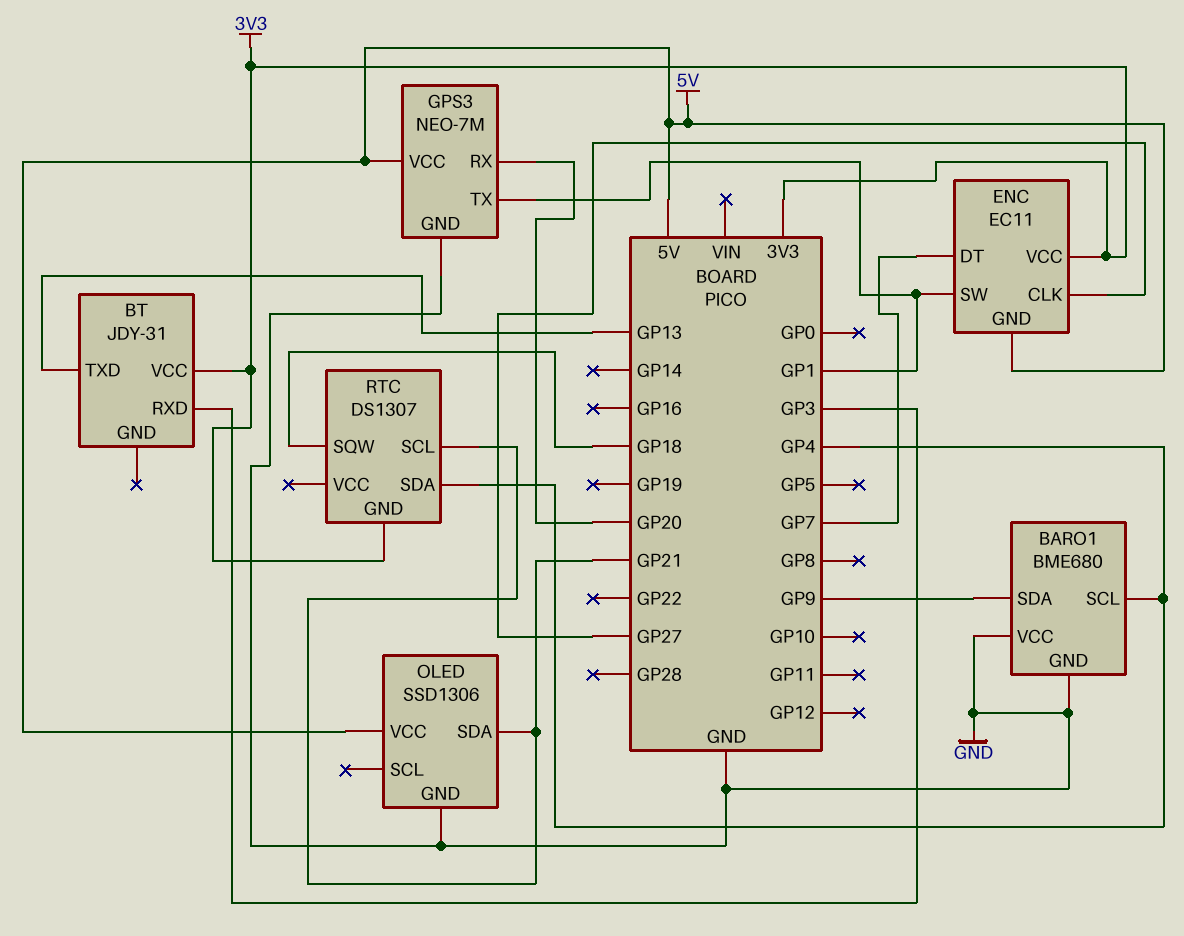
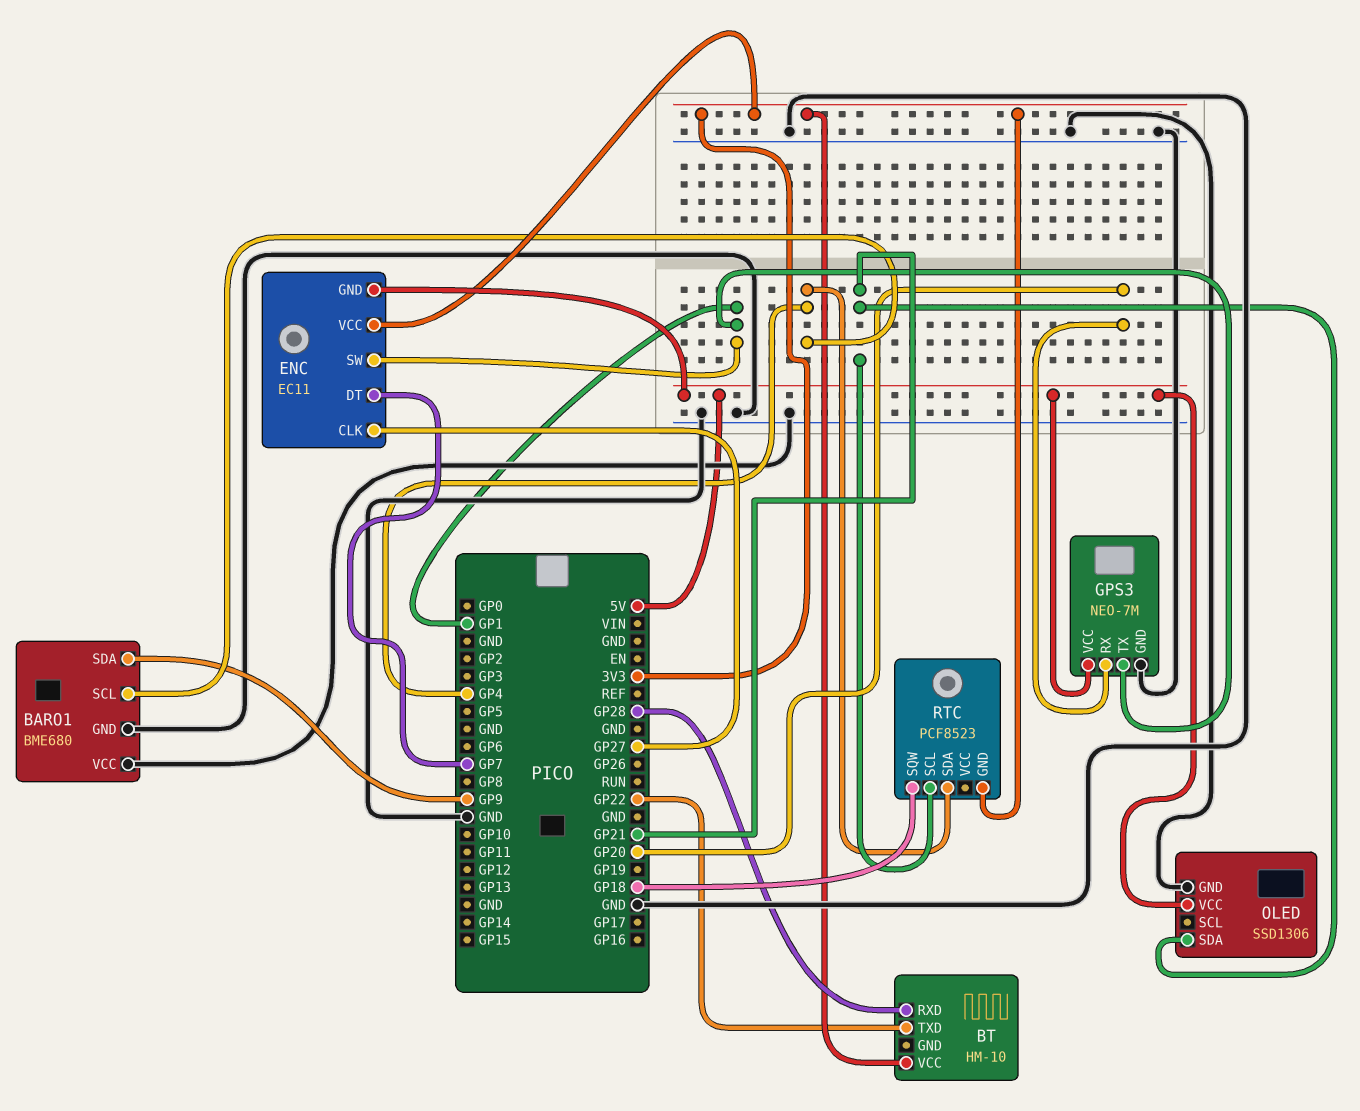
BT: JDY-31 -> HM-10
BT pin RXD: GP3 -> GP28
BT pin TXD: GP13 -> GP22
RTC: DS1307 -> PCF8523

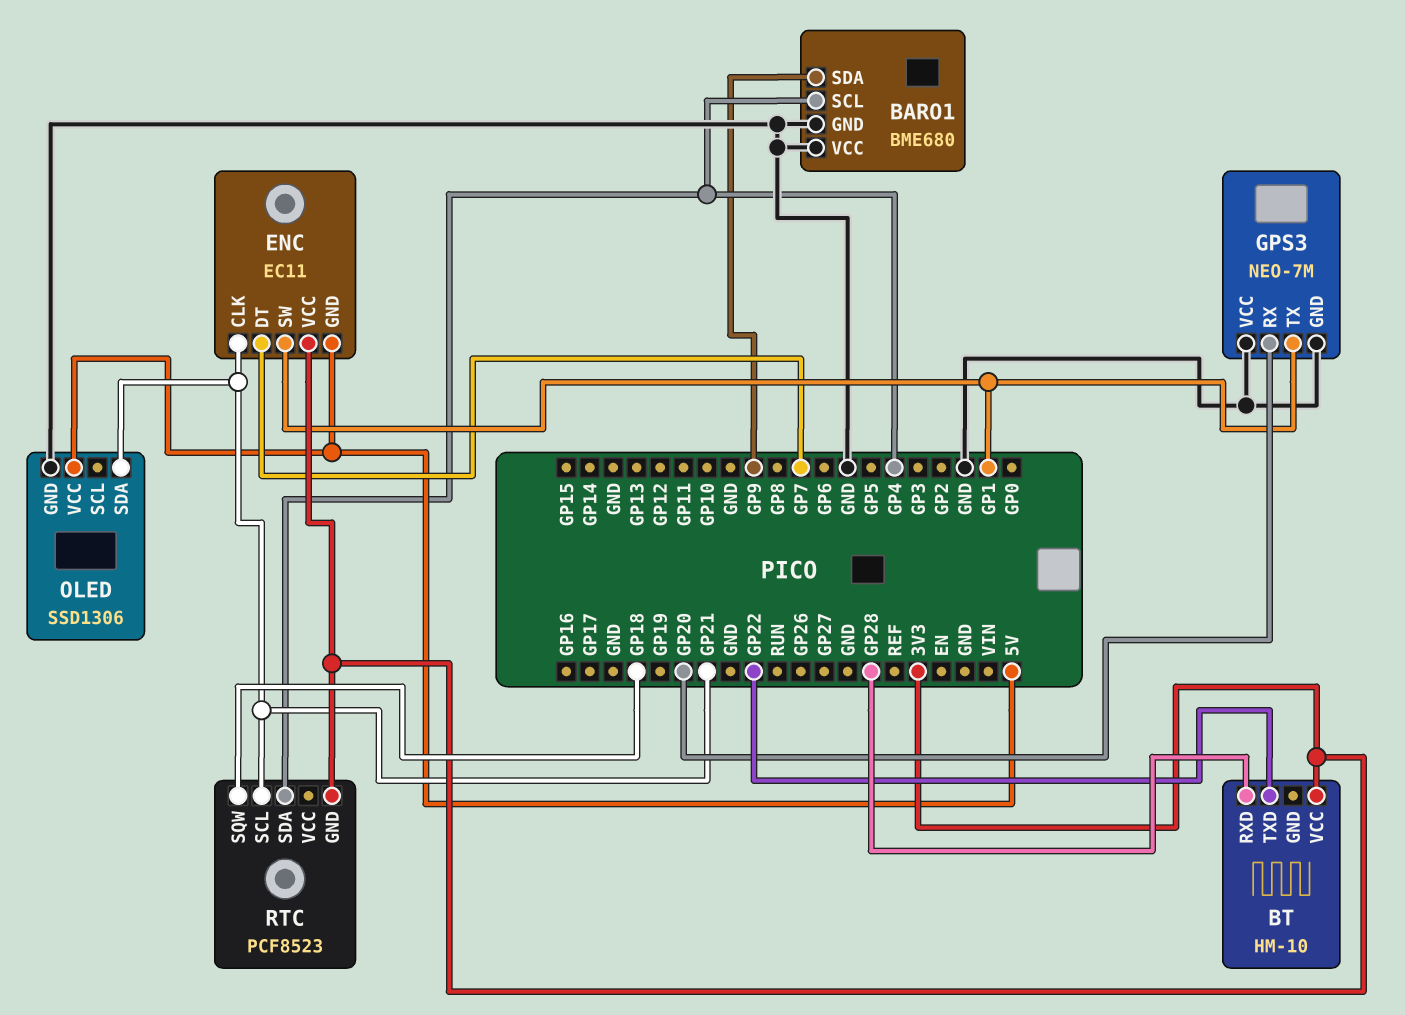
ENC pin CLK: GP27 -> GP21
GPS3 pin VCC: 5V -> GND

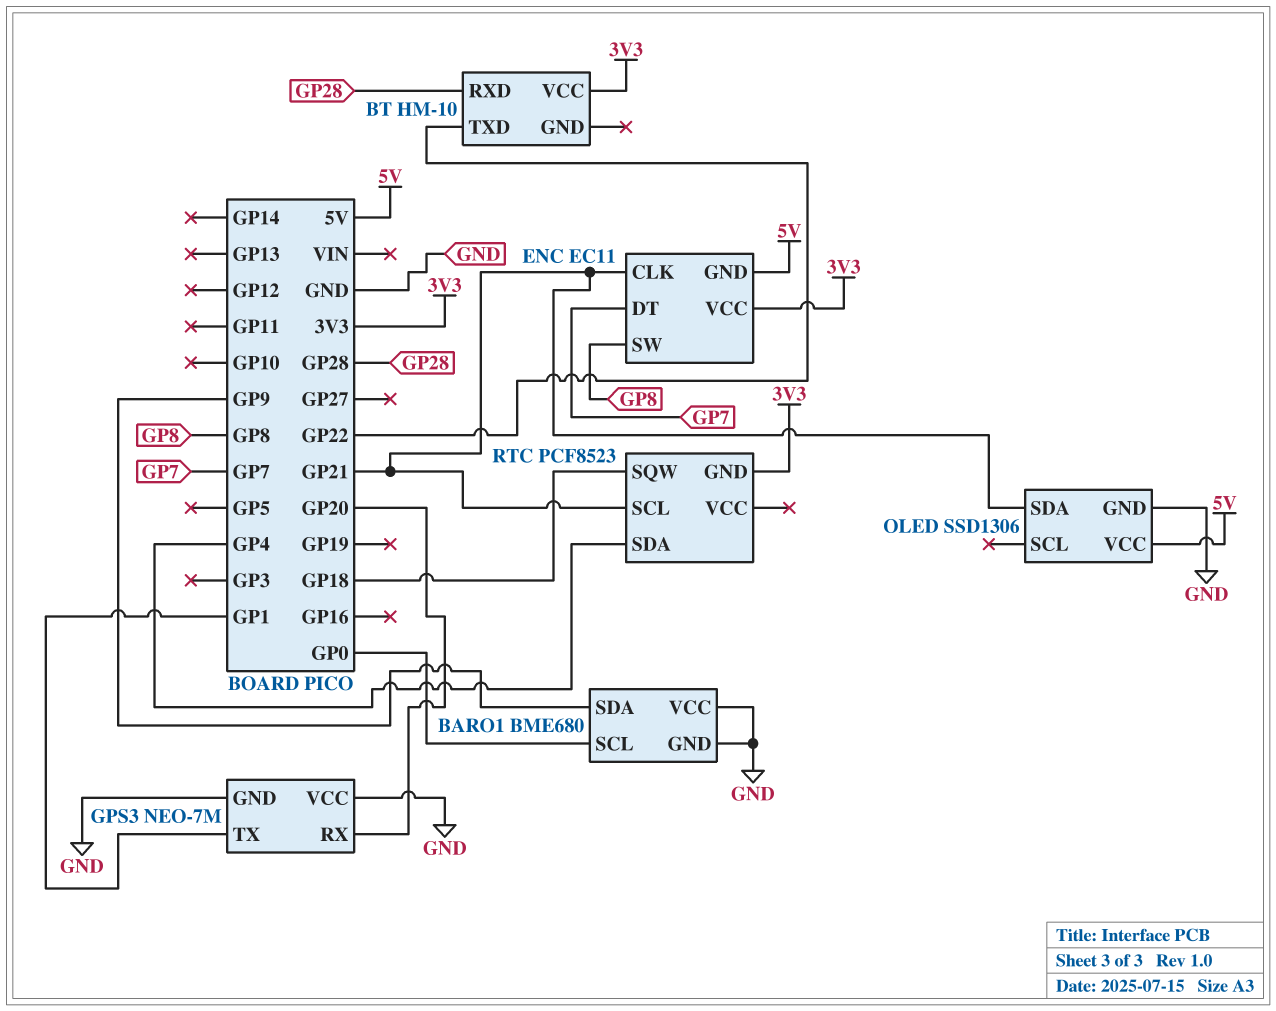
BARO1 pin SCL: GP4 -> GP0
ENC pin SW: GP1 -> GP8

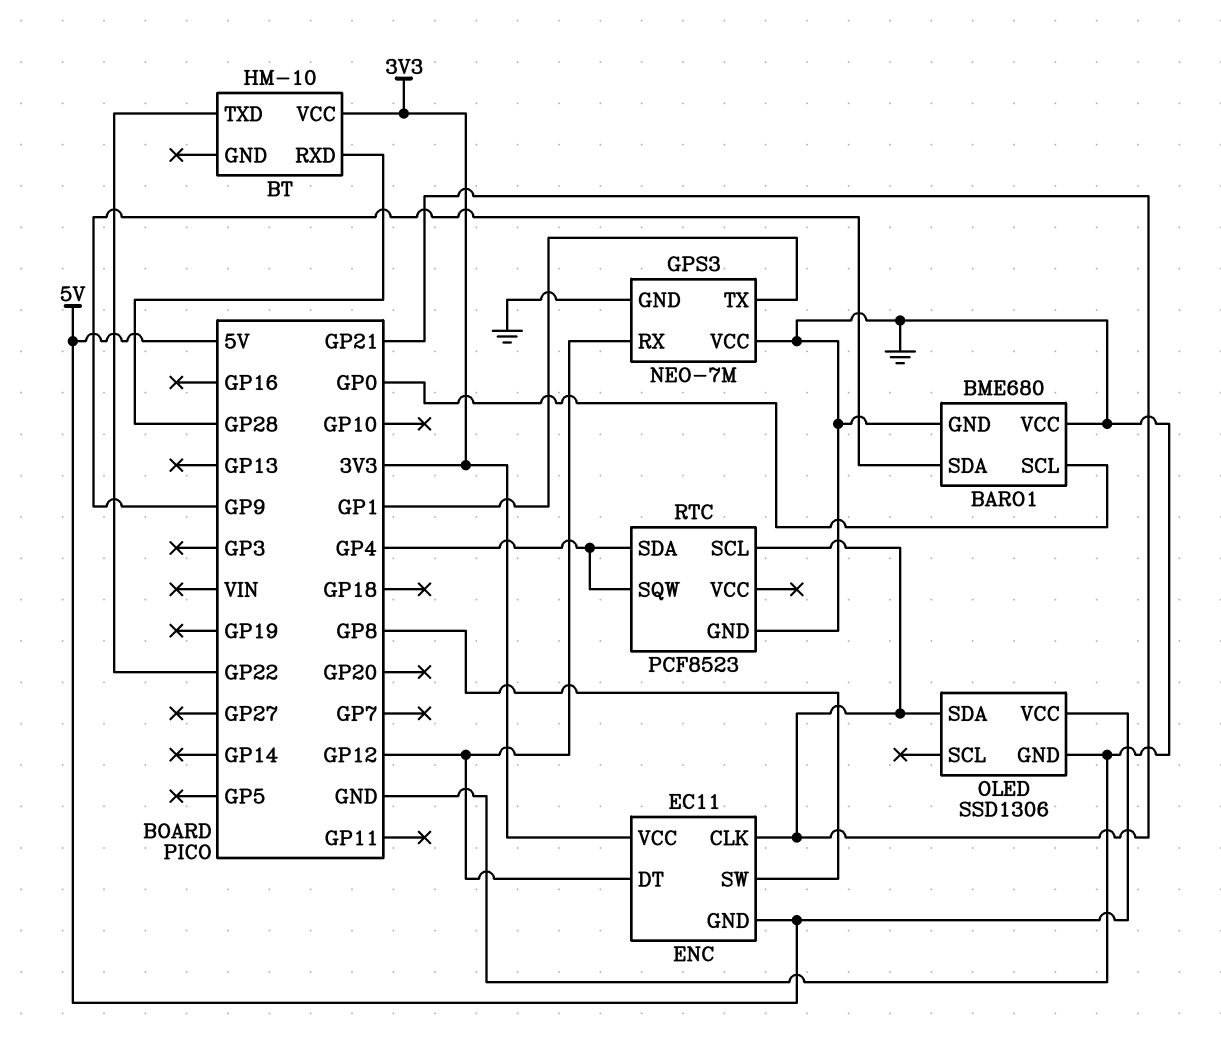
ENC pin DT: GP7 -> GP12
GPS3 pin RX: GP20 -> GP12
RTC pin GND: 3V3 -> GND
RTC pin SQW: GP18 -> GP4

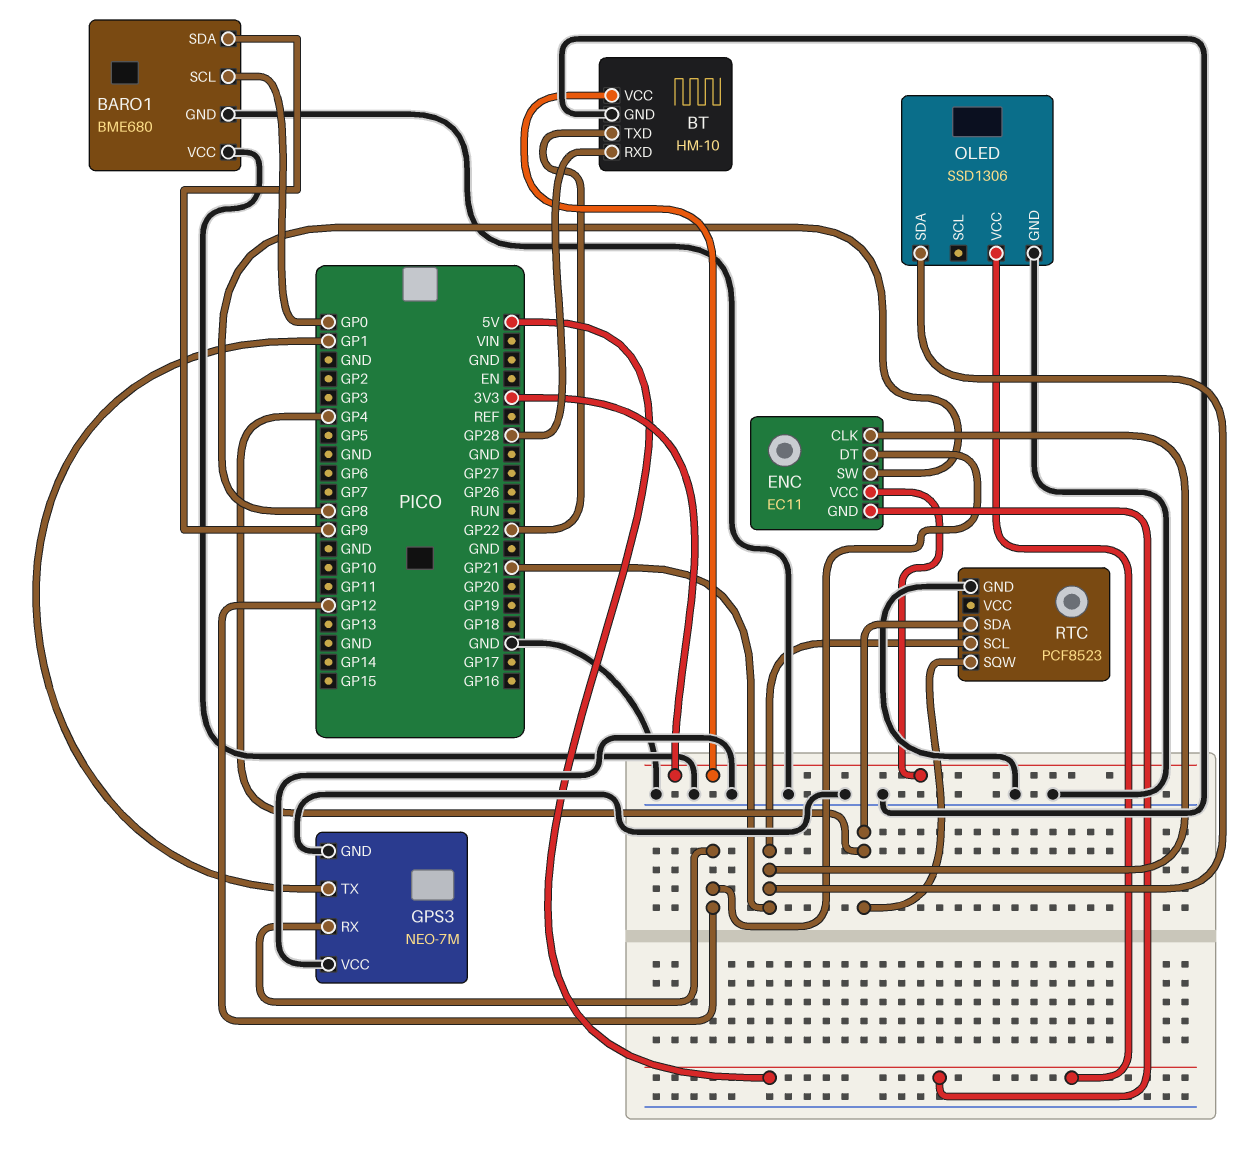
BT pin GND: none -> GND

